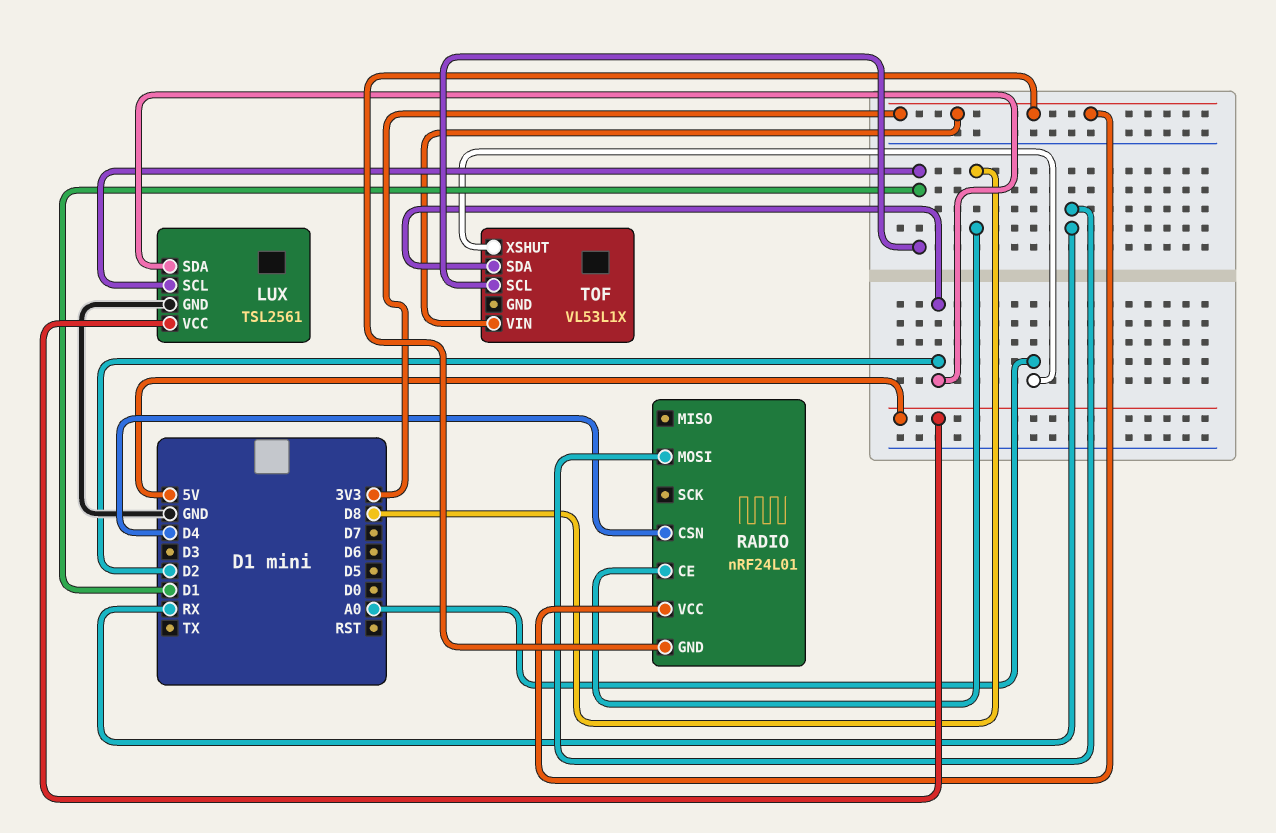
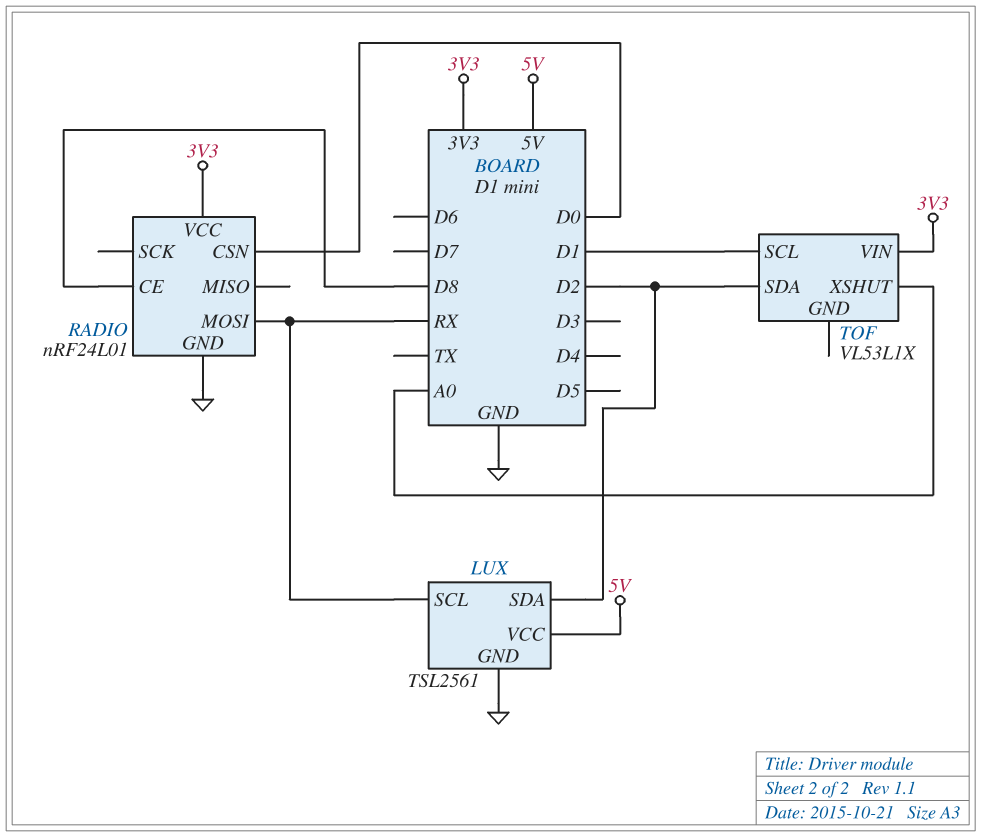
LUX pin SCL: D1 -> RX
RADIO pin CSN: D4 -> D0
RADIO pin GND: 3V3 -> GND

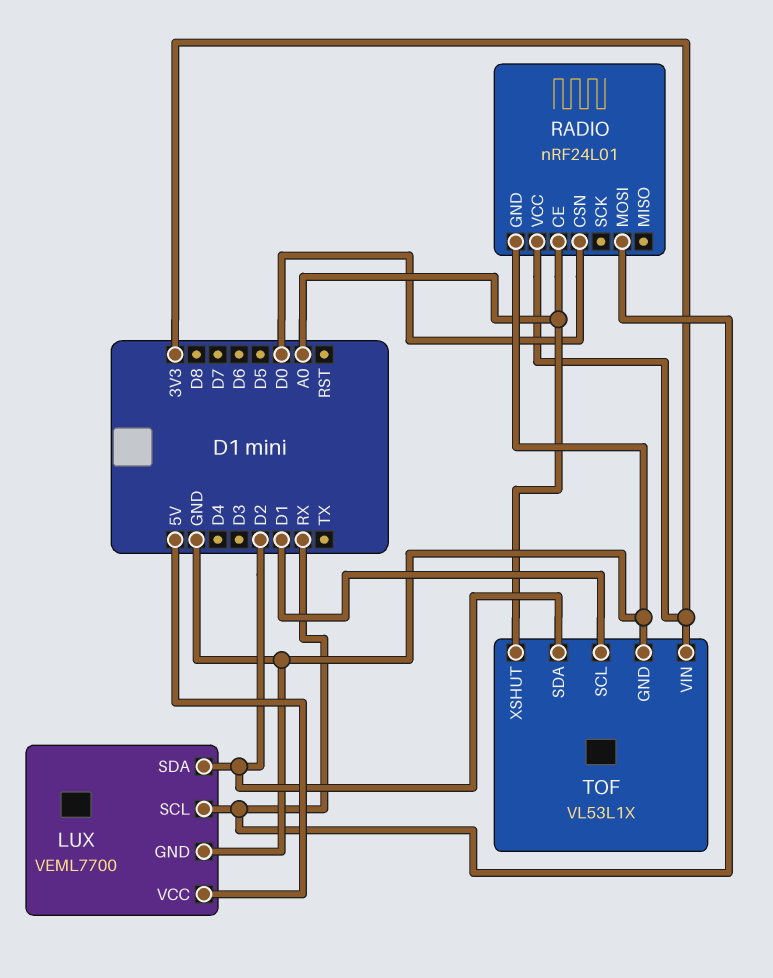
LUX: TSL2561 -> VEML7700
RADIO pin CE: D8 -> A0
TOF pin GND: none -> GND

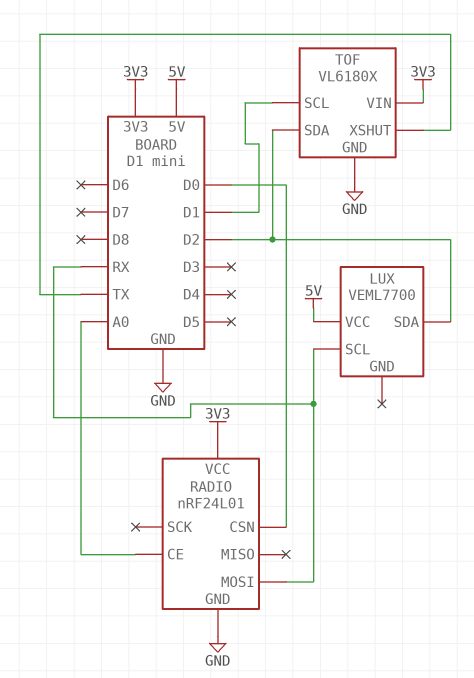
LUX pin GND: GND -> none
TOF: VL53L1X -> VL6180X
TOF pin XSHUT: A0 -> TX

